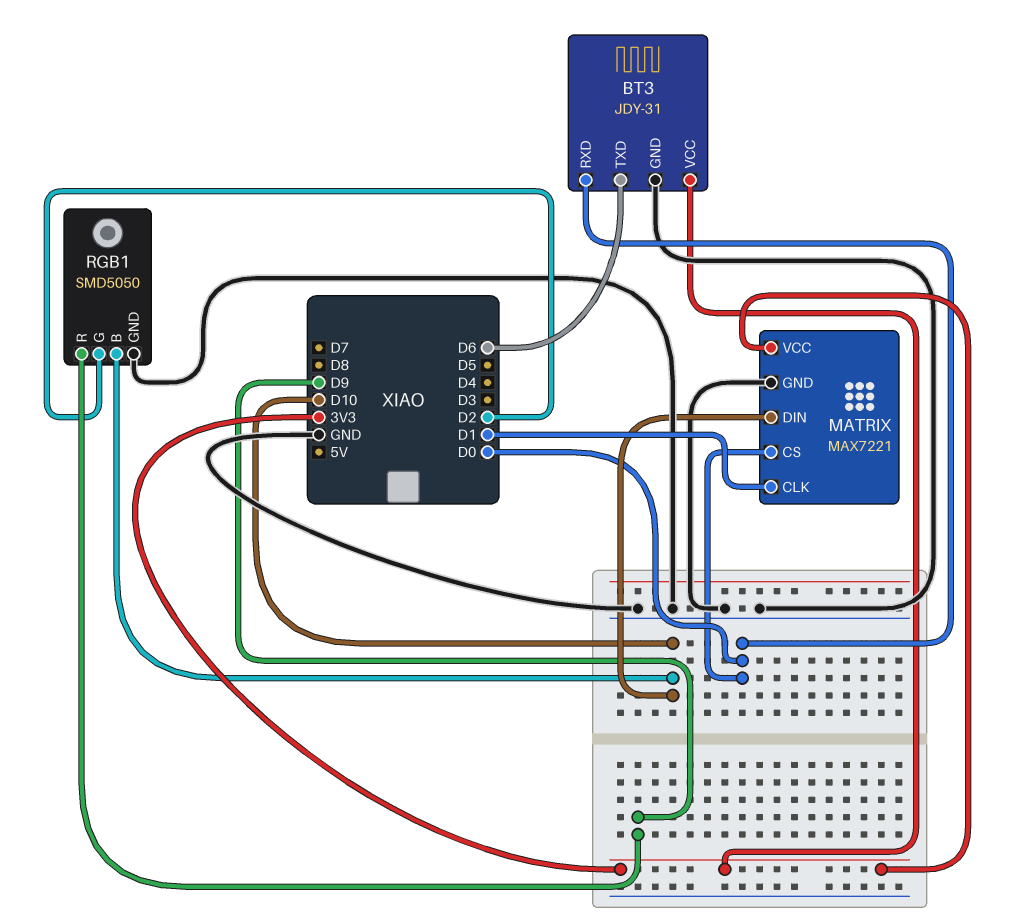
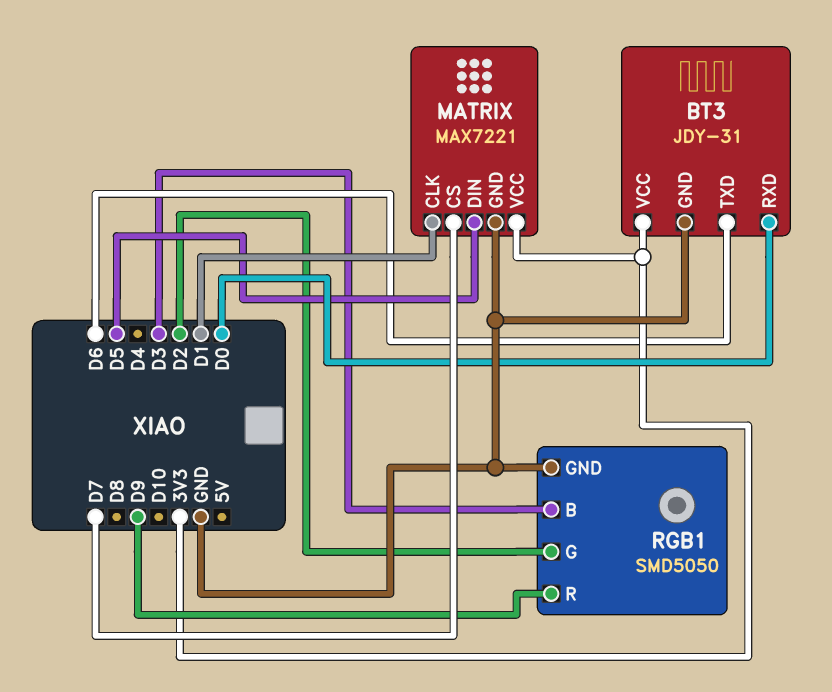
MATRIX pin CS: D0 -> D7
MATRIX pin DIN: D10 -> D5
RGB1 pin B: D10 -> D3

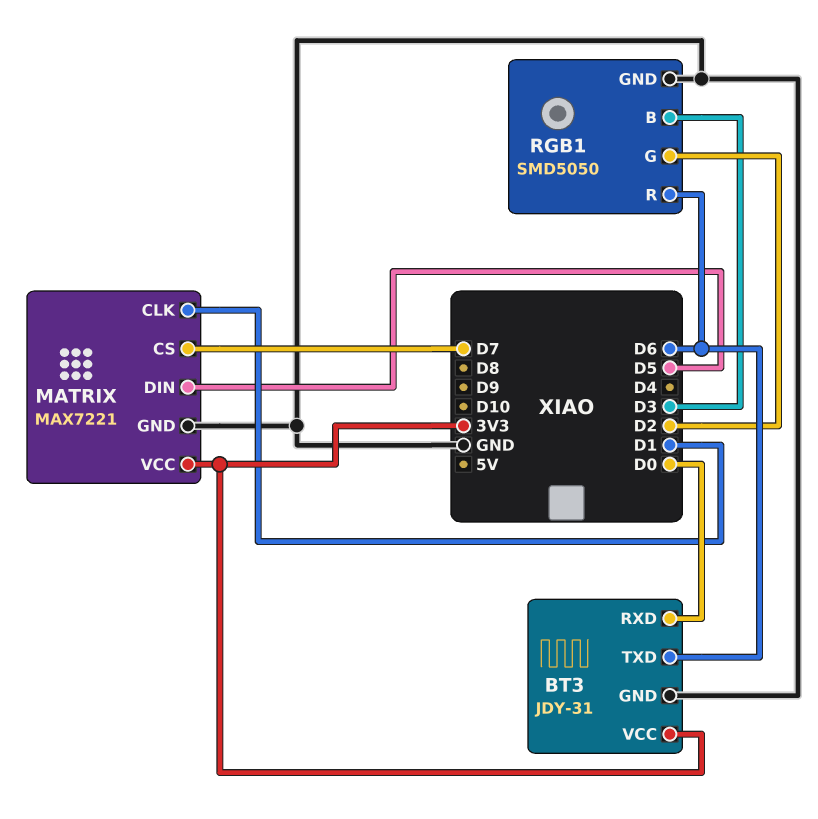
RGB1 pin R: D9 -> D6

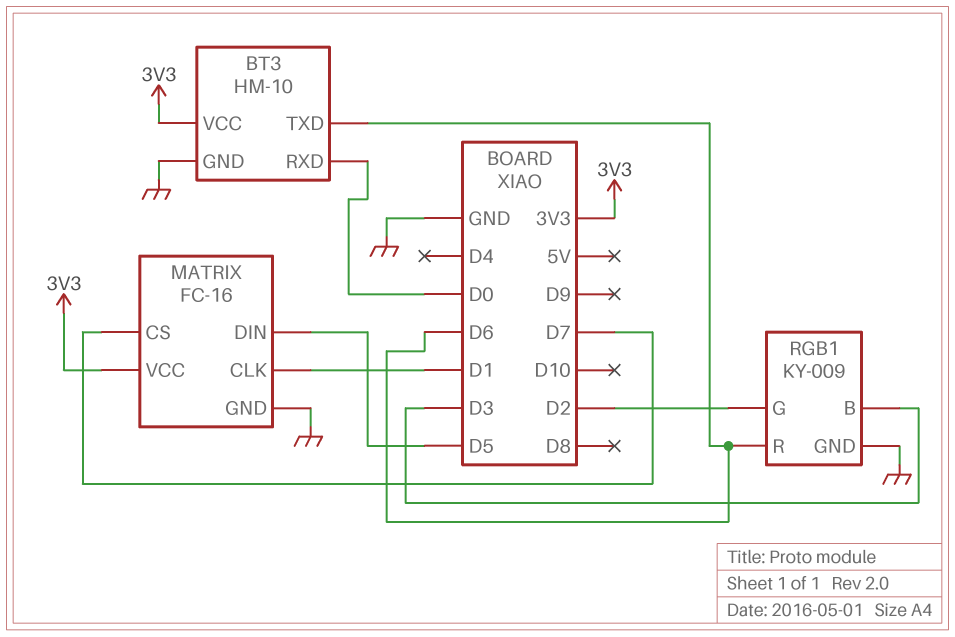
BT3: JDY-31 -> HM-10
MATRIX: MAX7221 -> FC-16
RGB1: SMD5050 -> KY-009

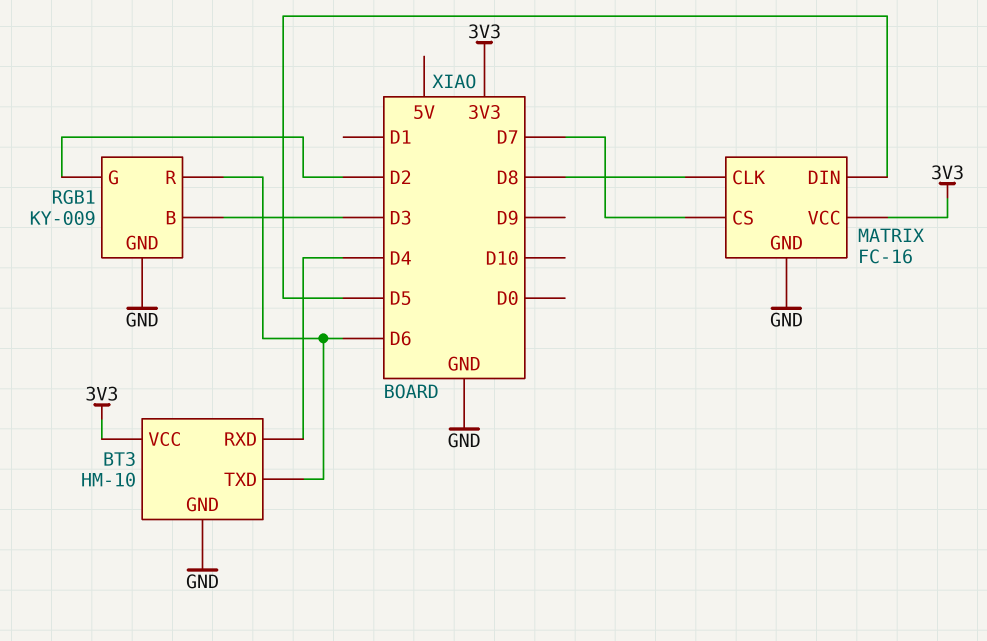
BT3 pin RXD: D0 -> D4
MATRIX pin CLK: D1 -> D8

